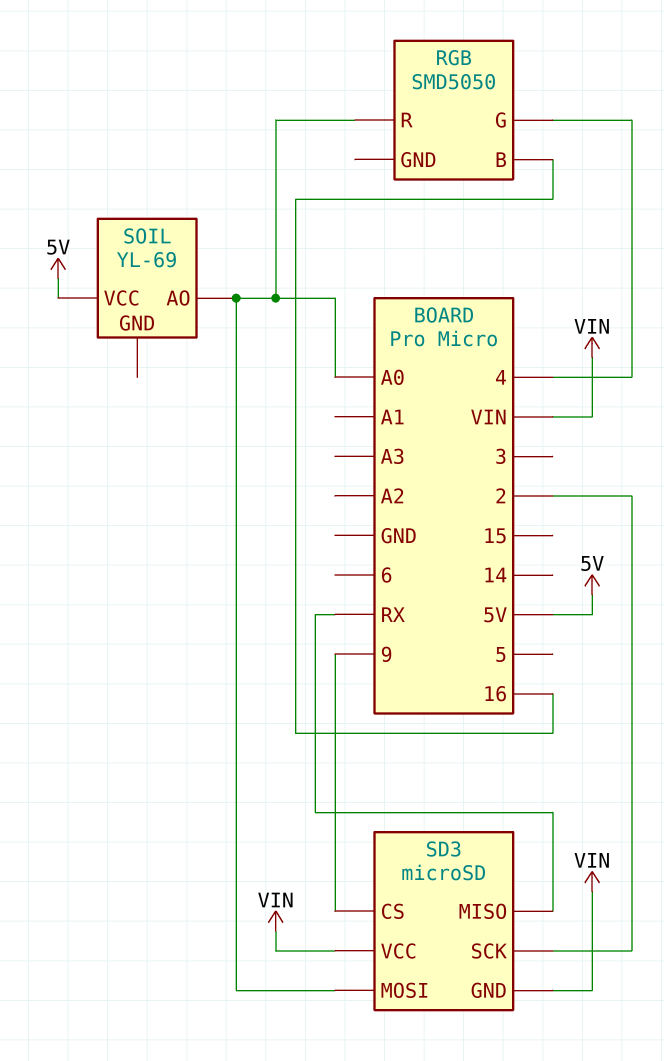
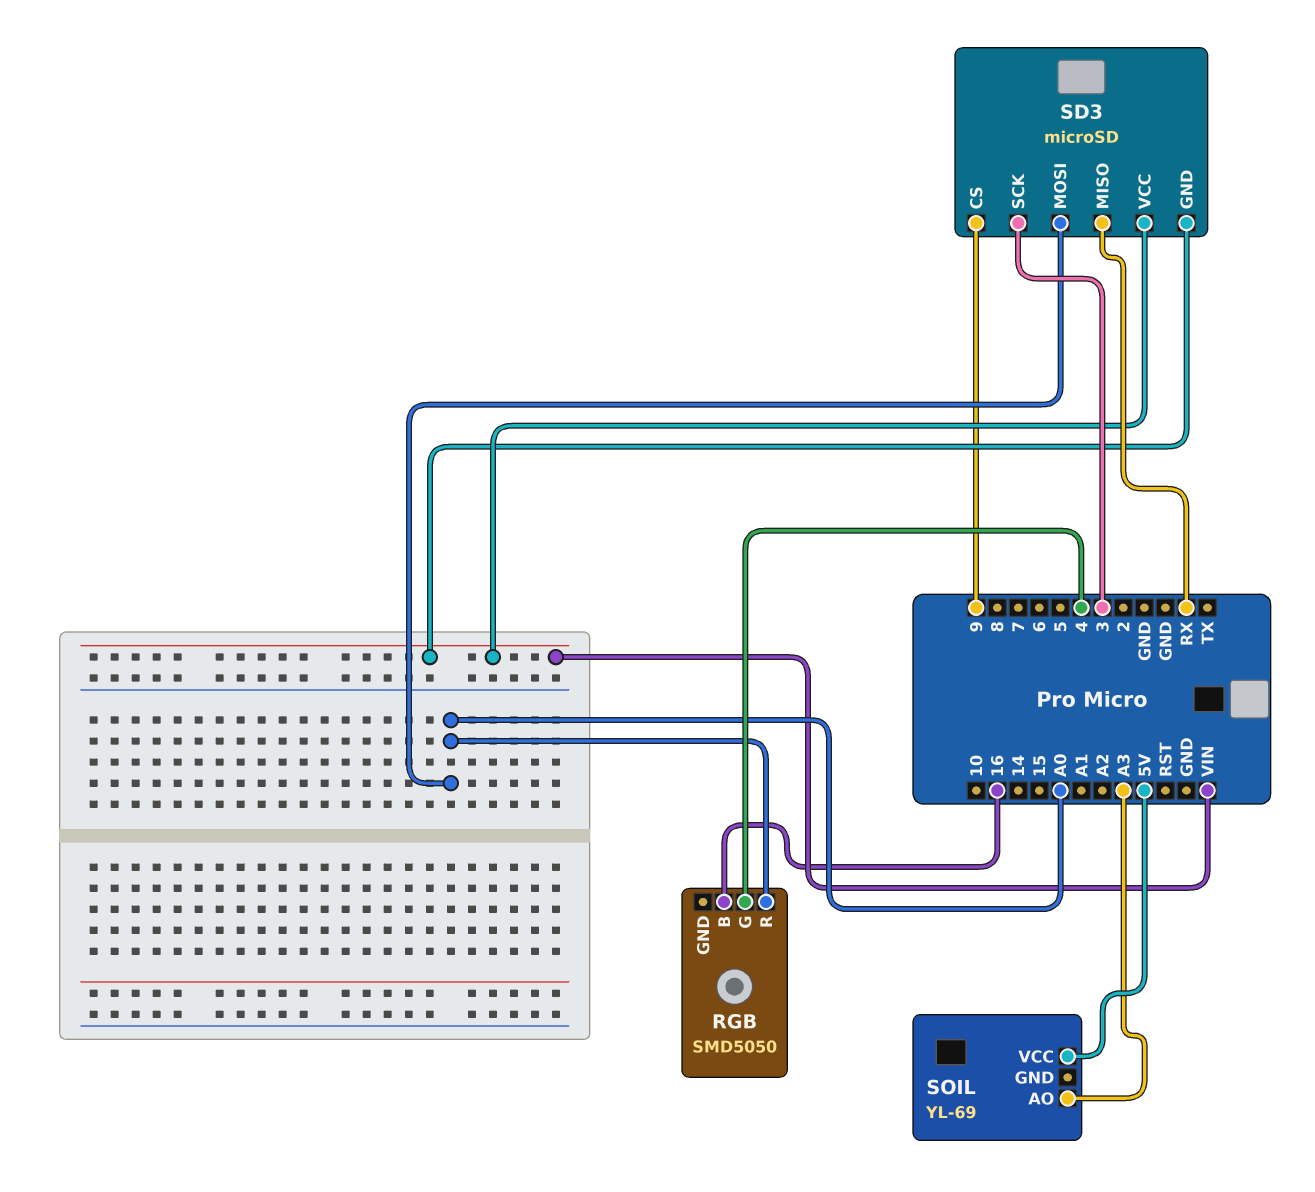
SD3 pin SCK: 2 -> 3
SOIL pin AO: A0 -> A3

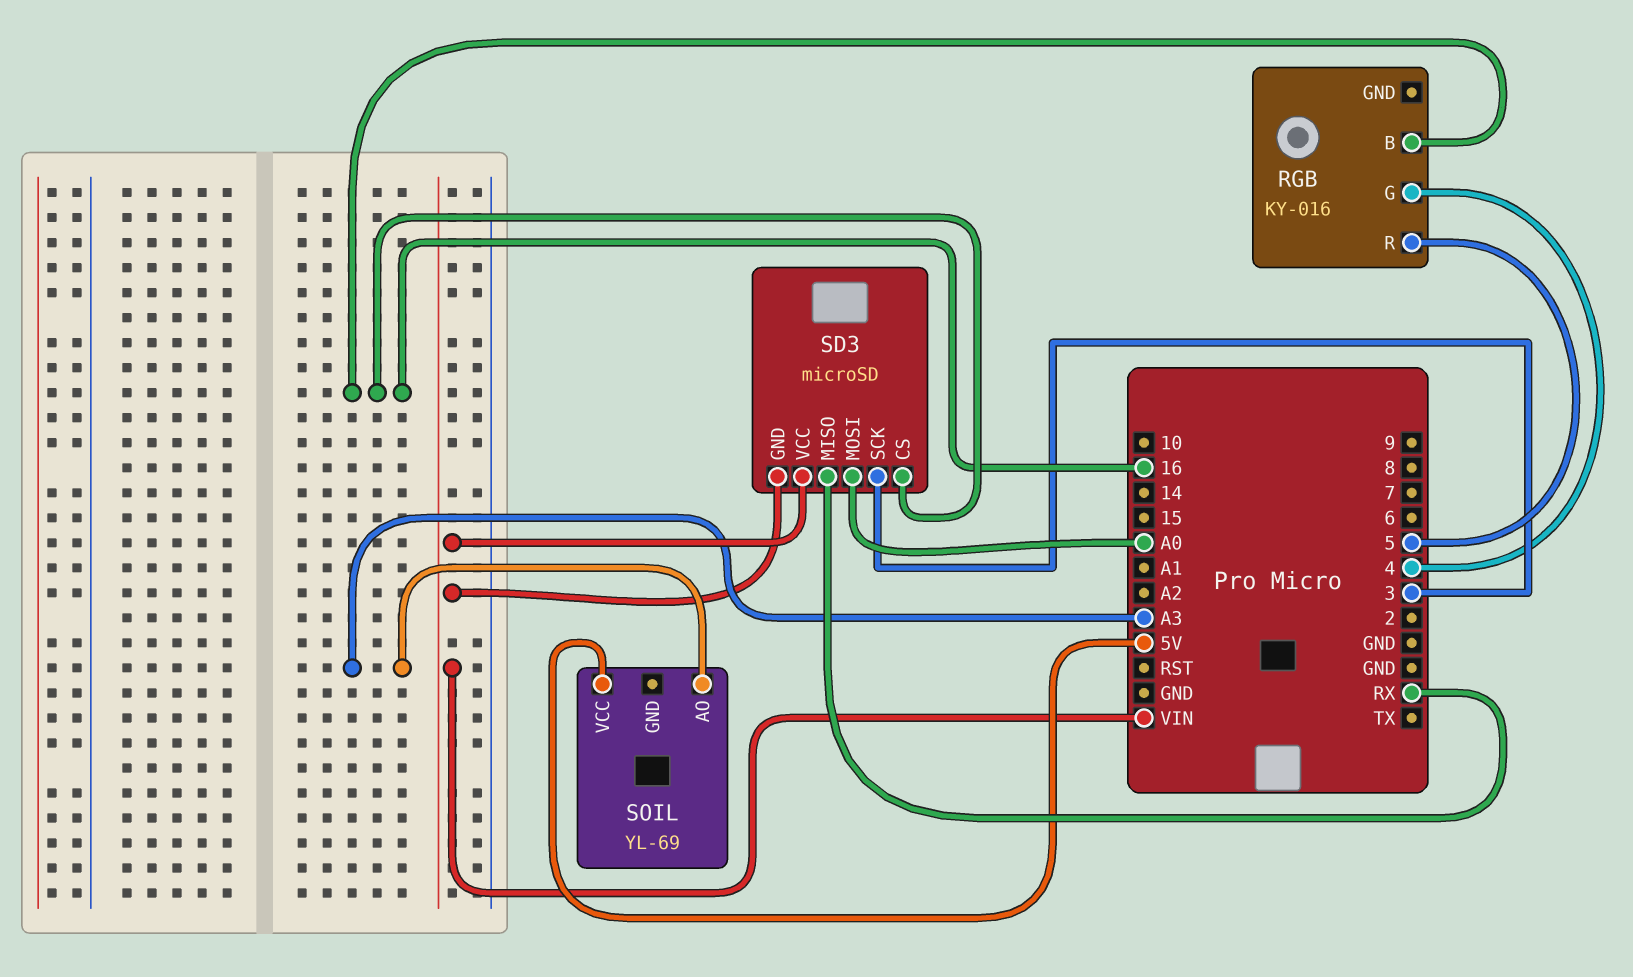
RGB: SMD5050 -> KY-016
RGB pin R: A0 -> 5
SD3 pin CS: 9 -> 16

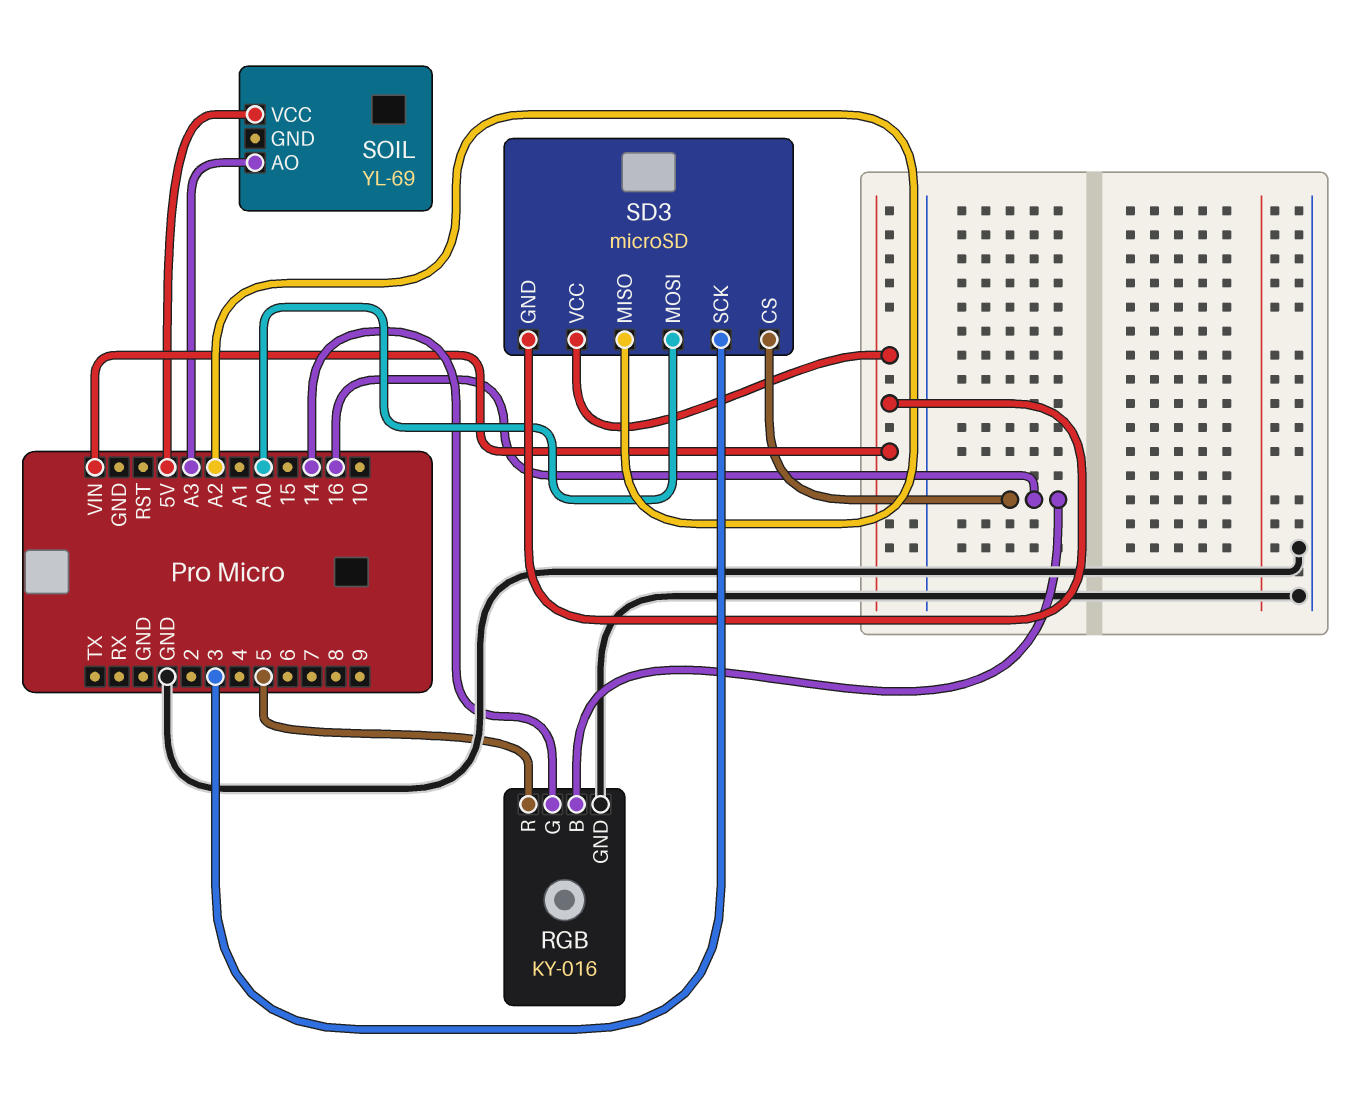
RGB pin G: 4 -> 14
RGB pin GND: none -> GND
SD3 pin MISO: RX -> A2

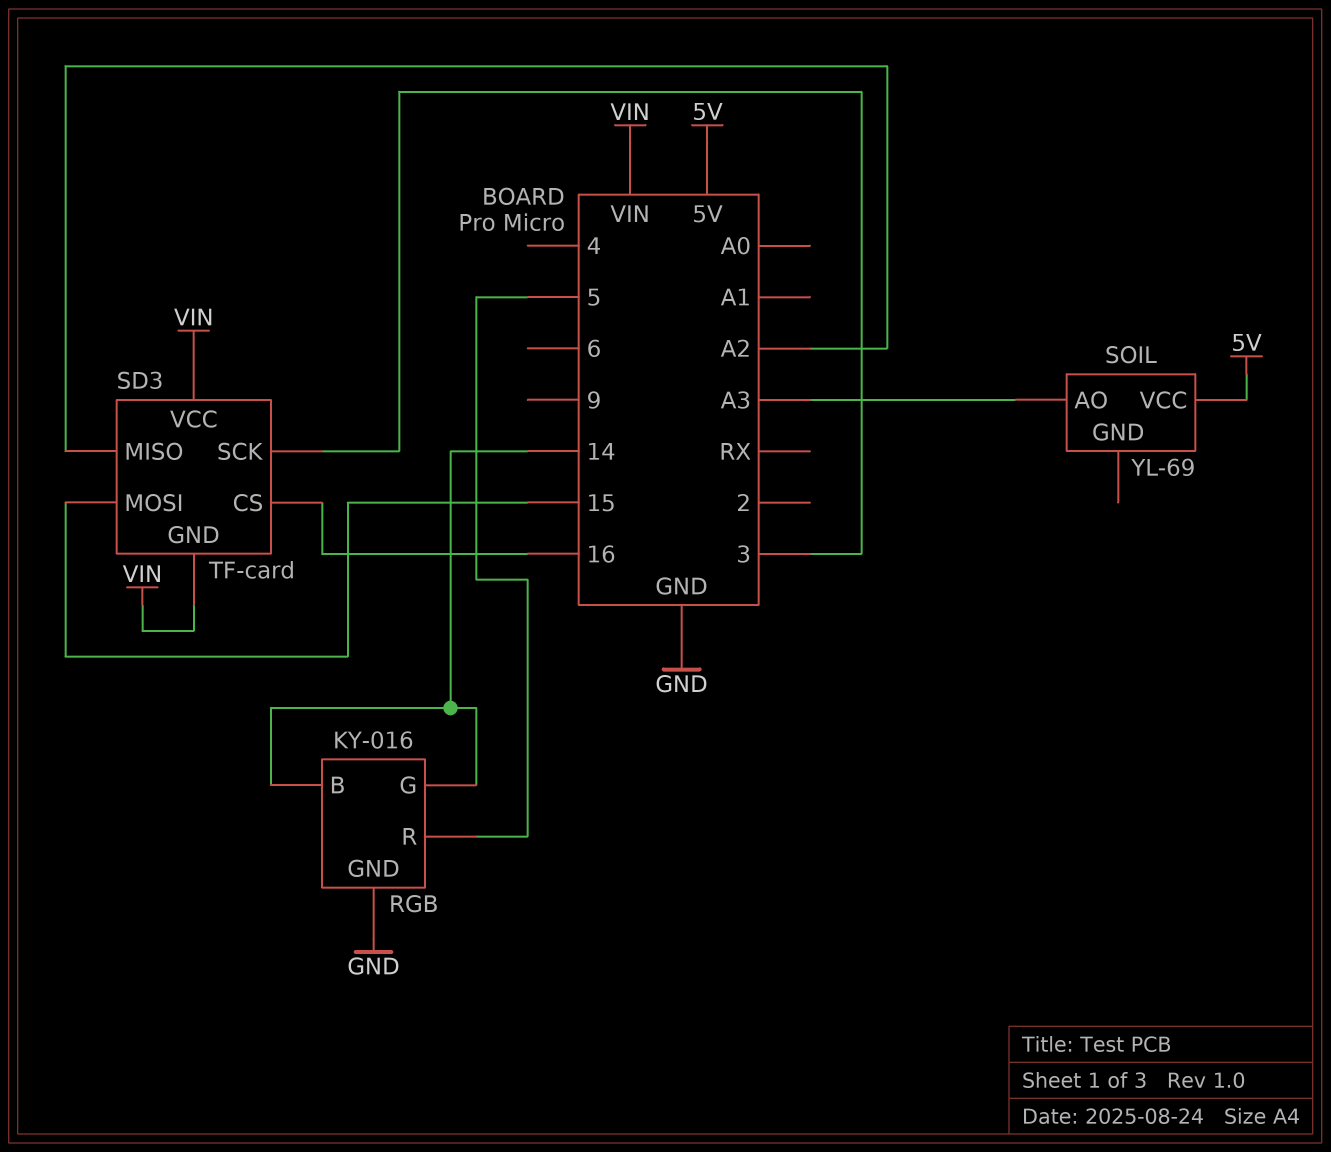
RGB pin B: 16 -> 14
SD3: microSD -> TF-card
SD3 pin MOSI: A0 -> 15

